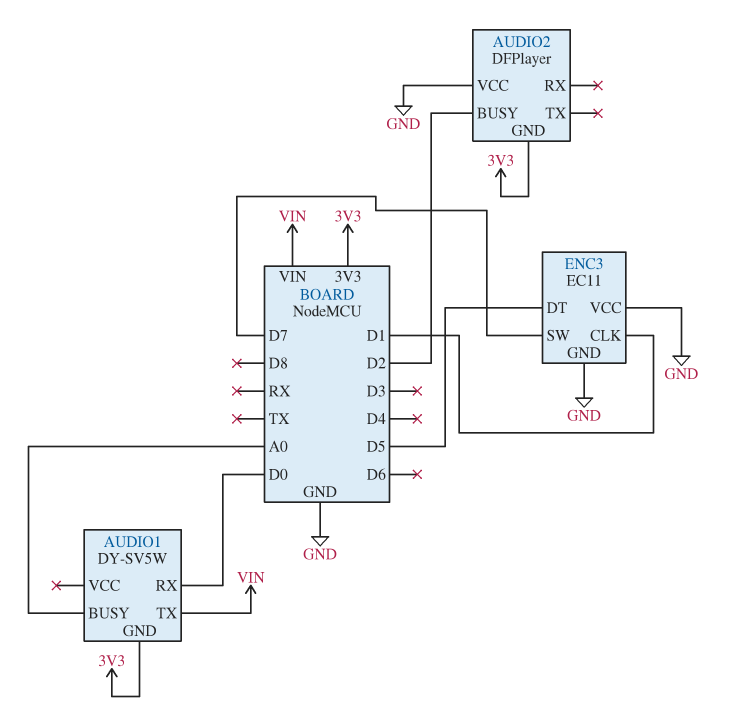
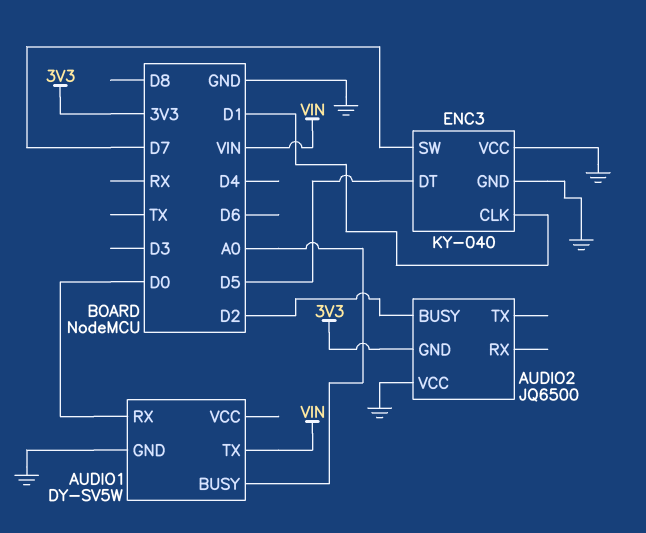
AUDIO1 pin GND: 3V3 -> GND
AUDIO2: DFPlayer -> JQ6500
ENC3: EC11 -> KY-040

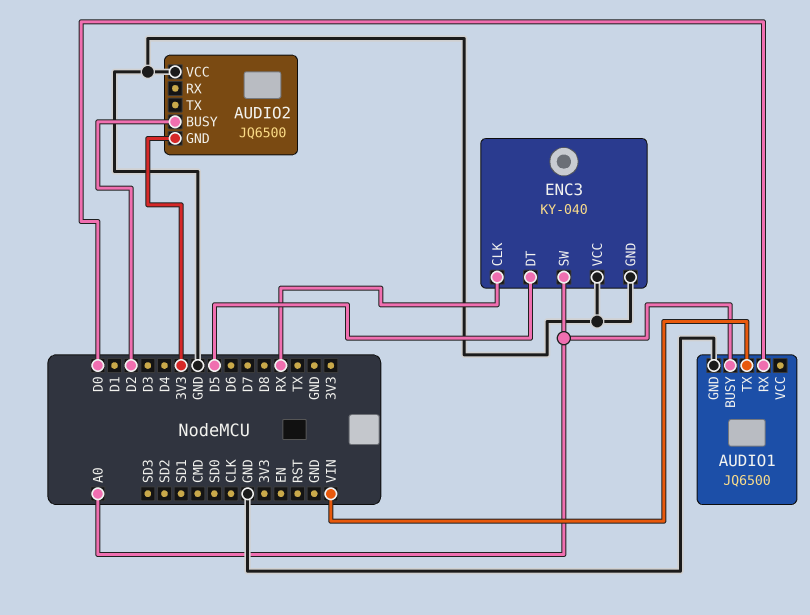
AUDIO1: DY-SV5W -> JQ6500
ENC3 pin CLK: D1 -> RX
ENC3 pin SW: D7 -> A0

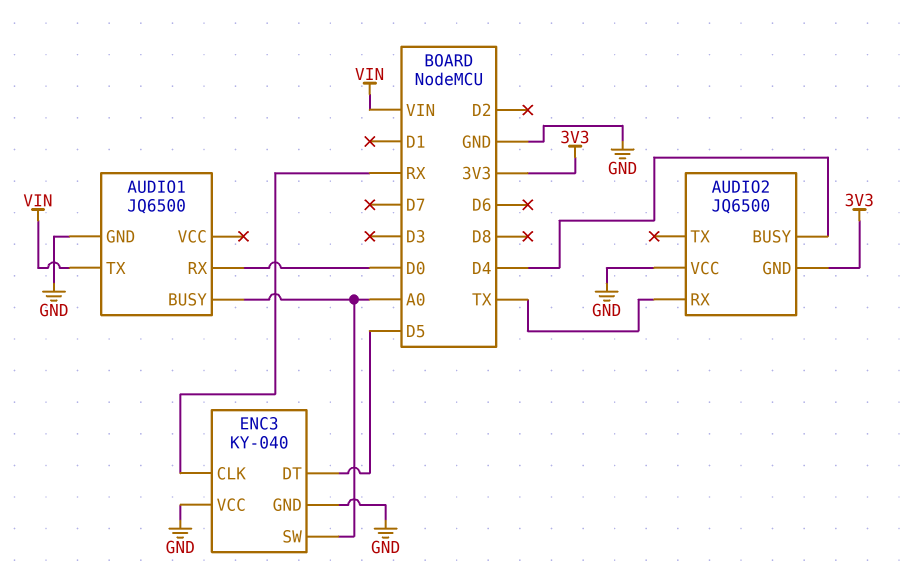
AUDIO2 pin BUSY: D2 -> D4
AUDIO2 pin RX: none -> TX

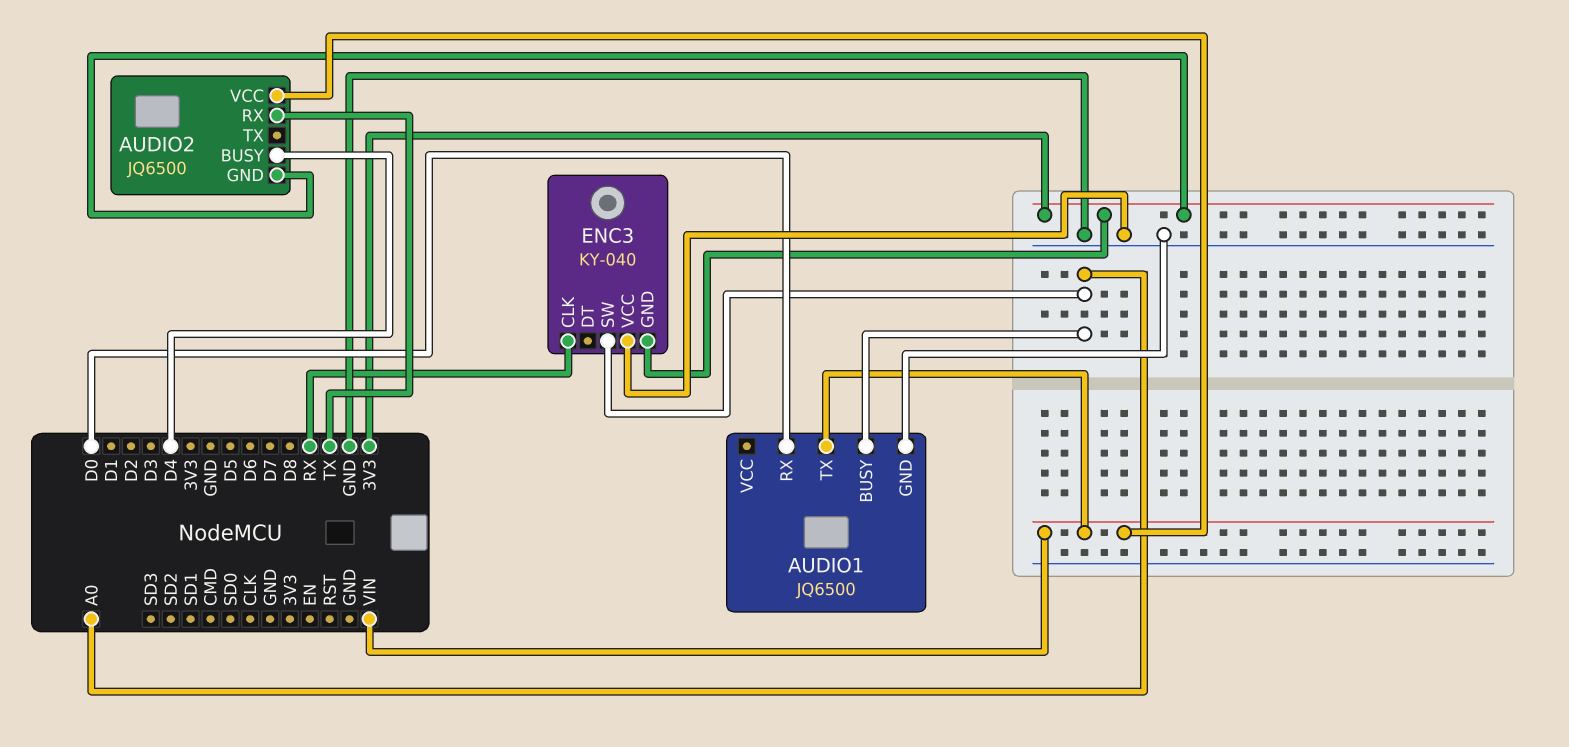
AUDIO2 pin VCC: GND -> VIN
ENC3 pin DT: D5 -> none
ENC3 pin GND: GND -> 3V3

